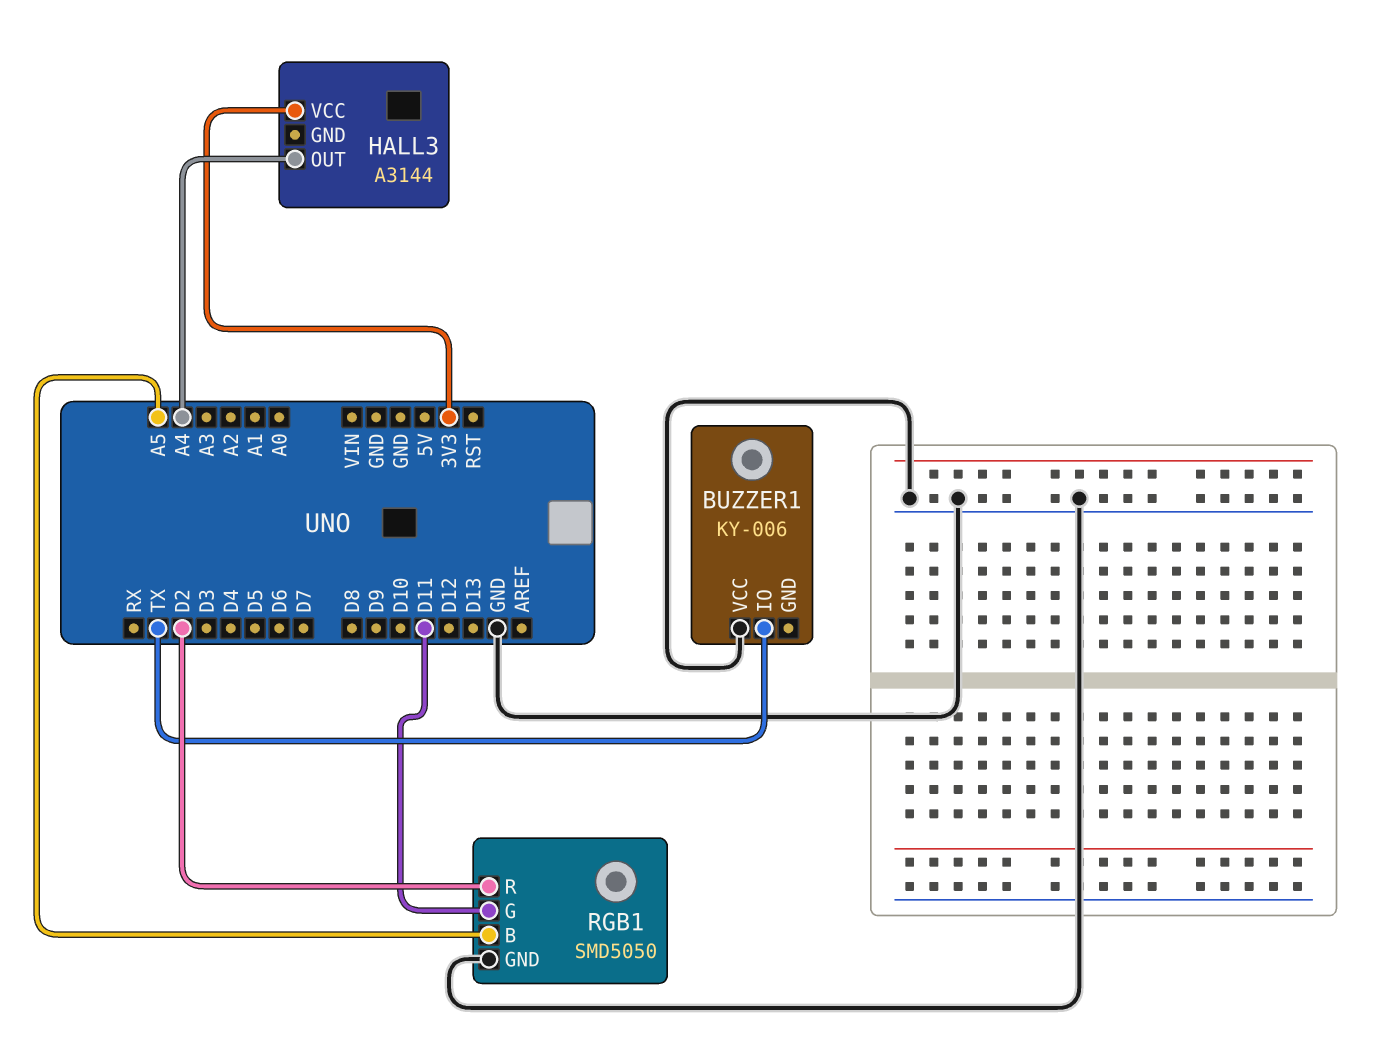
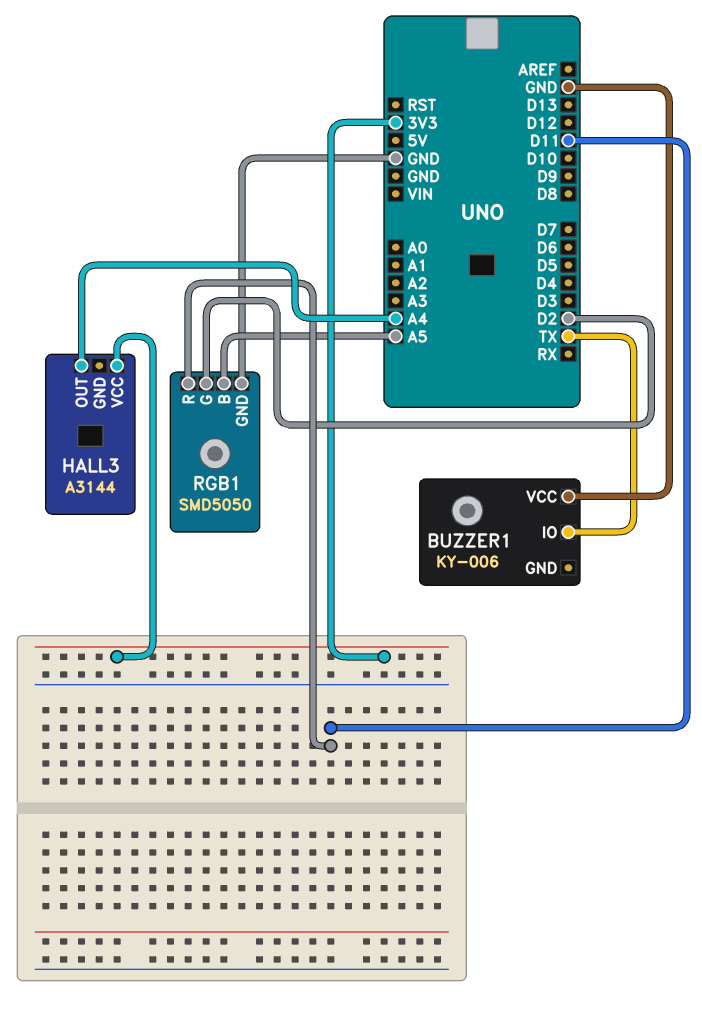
RGB1 pin G: D11 -> D2
RGB1 pin R: D2 -> D11

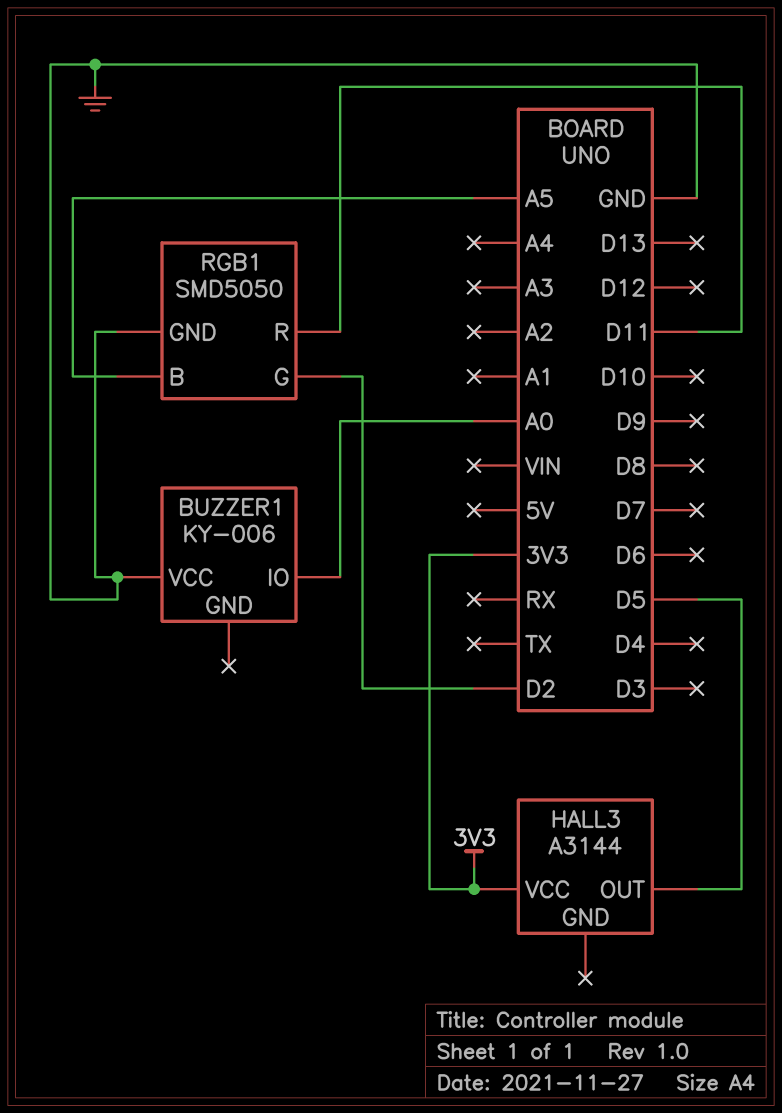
BUZZER1 pin IO: TX -> A0
HALL3 pin OUT: A4 -> D5

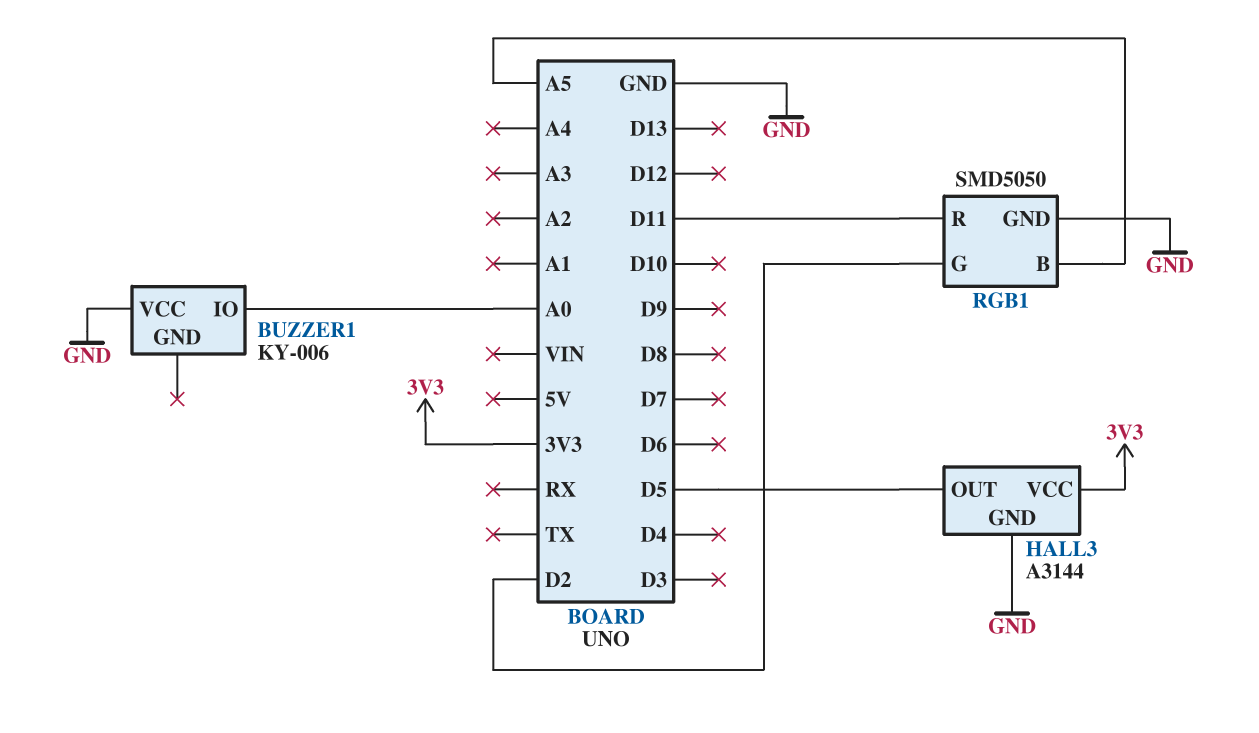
HALL3 pin GND: none -> GND

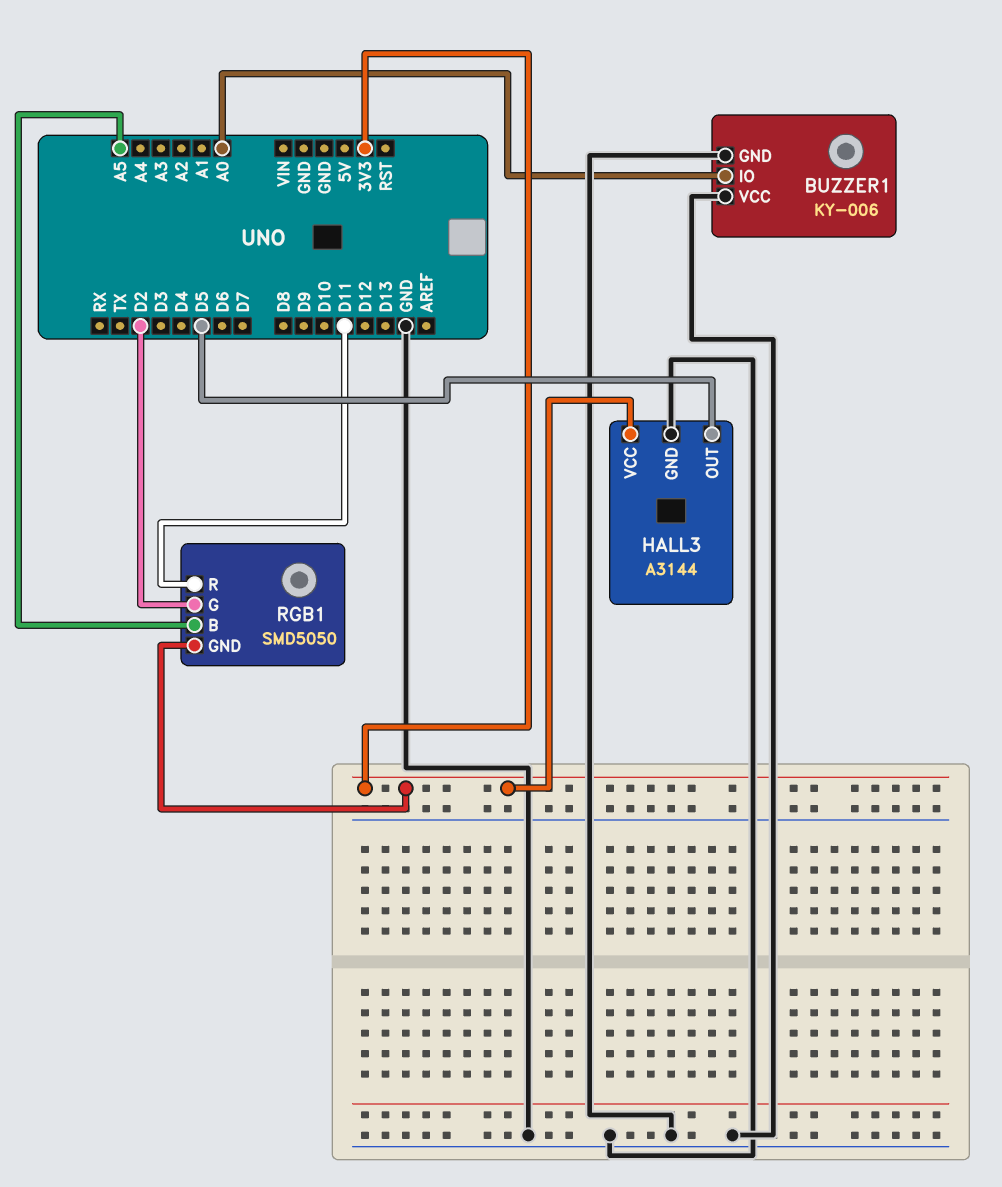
BUZZER1 pin GND: none -> GND
RGB1 pin GND: GND -> 3V3

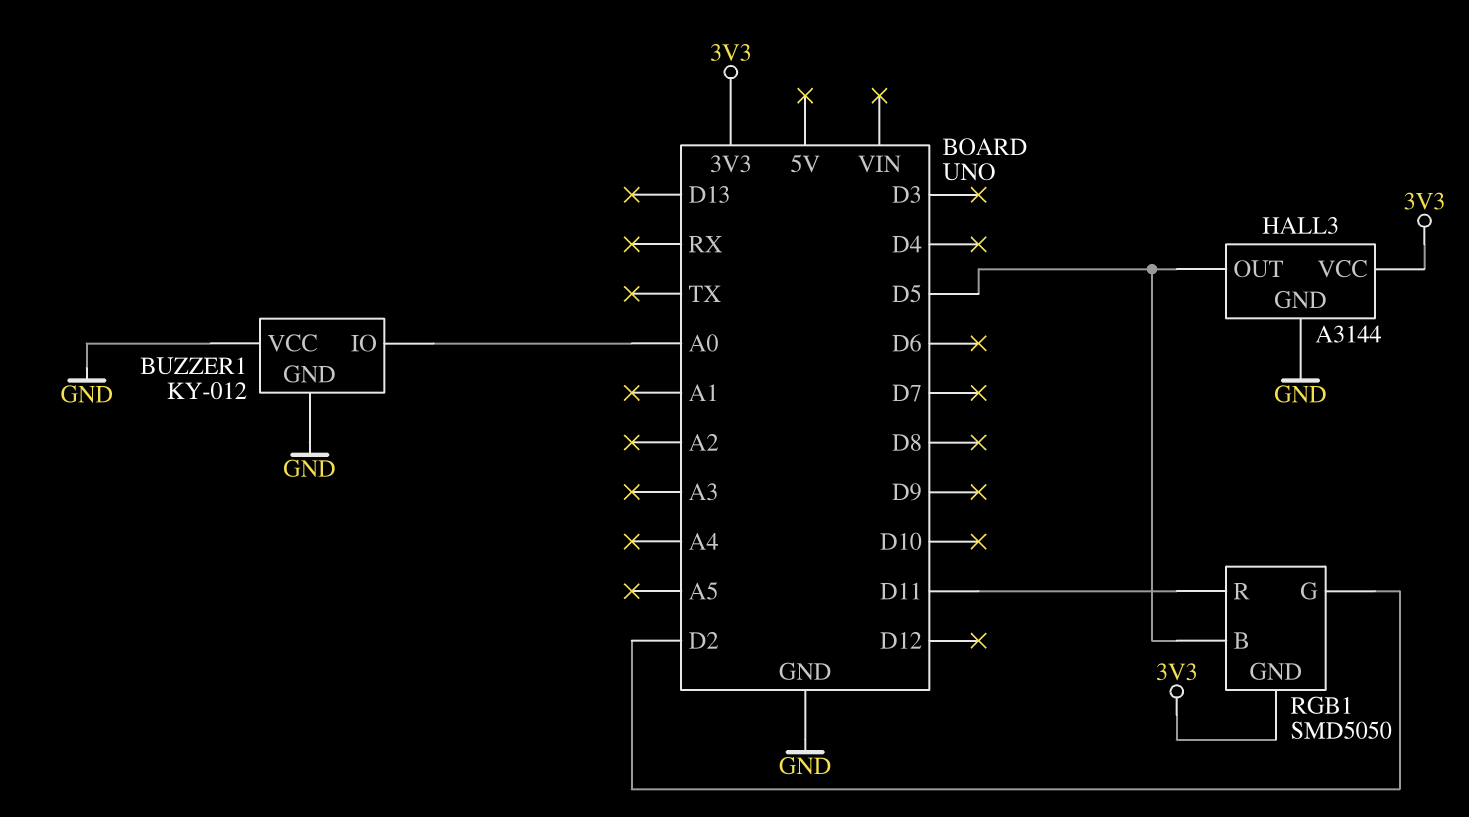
BUZZER1: KY-006 -> KY-012
RGB1 pin B: A5 -> D5

